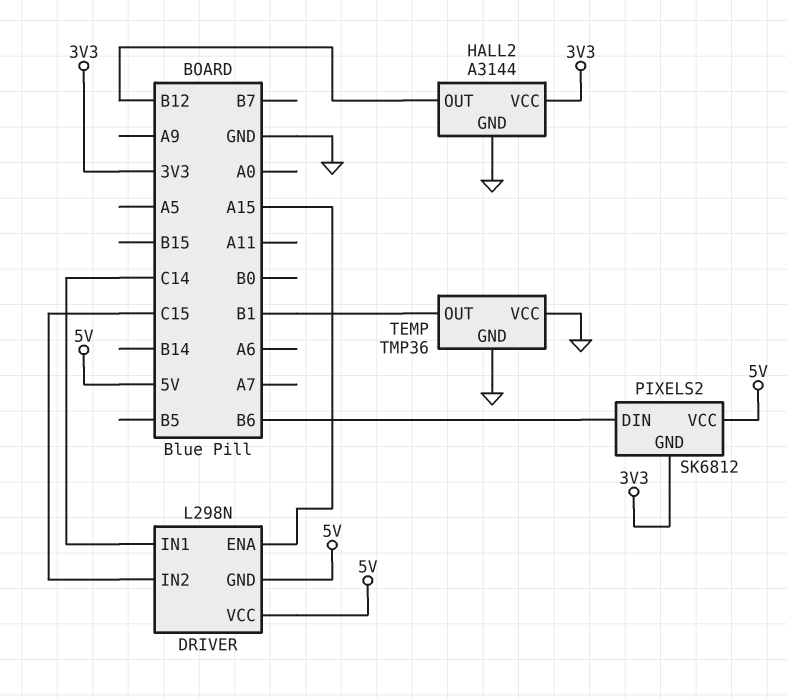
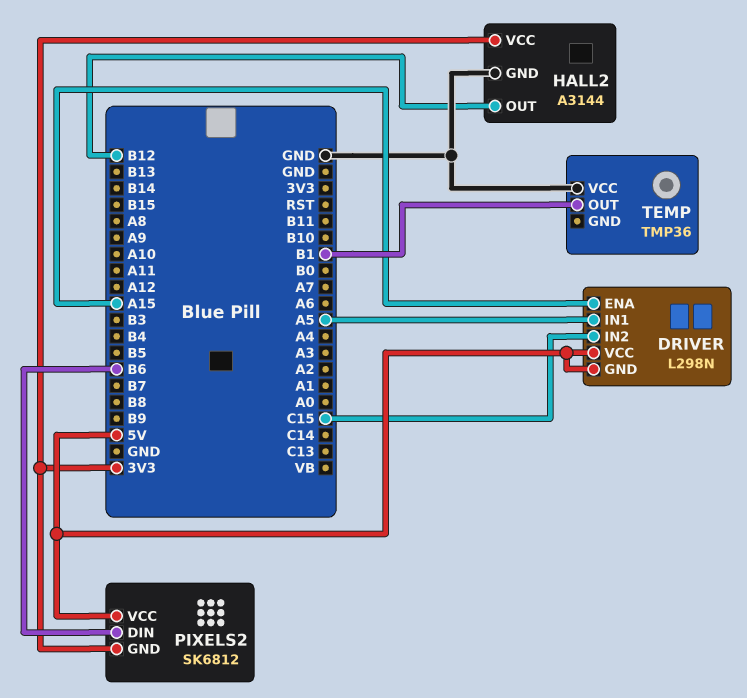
DRIVER pin IN1: C14 -> A5
TEMP pin GND: GND -> none

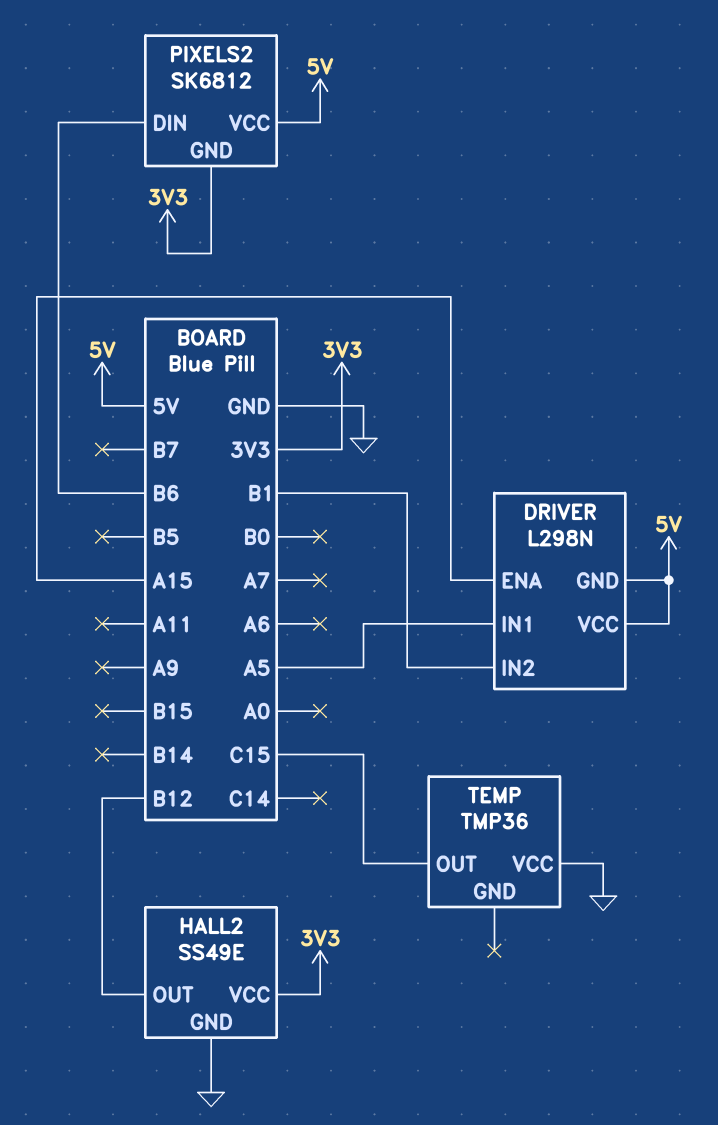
DRIVER pin IN2: C15 -> B1
HALL2: A3144 -> SS49E
TEMP pin OUT: B1 -> C15

